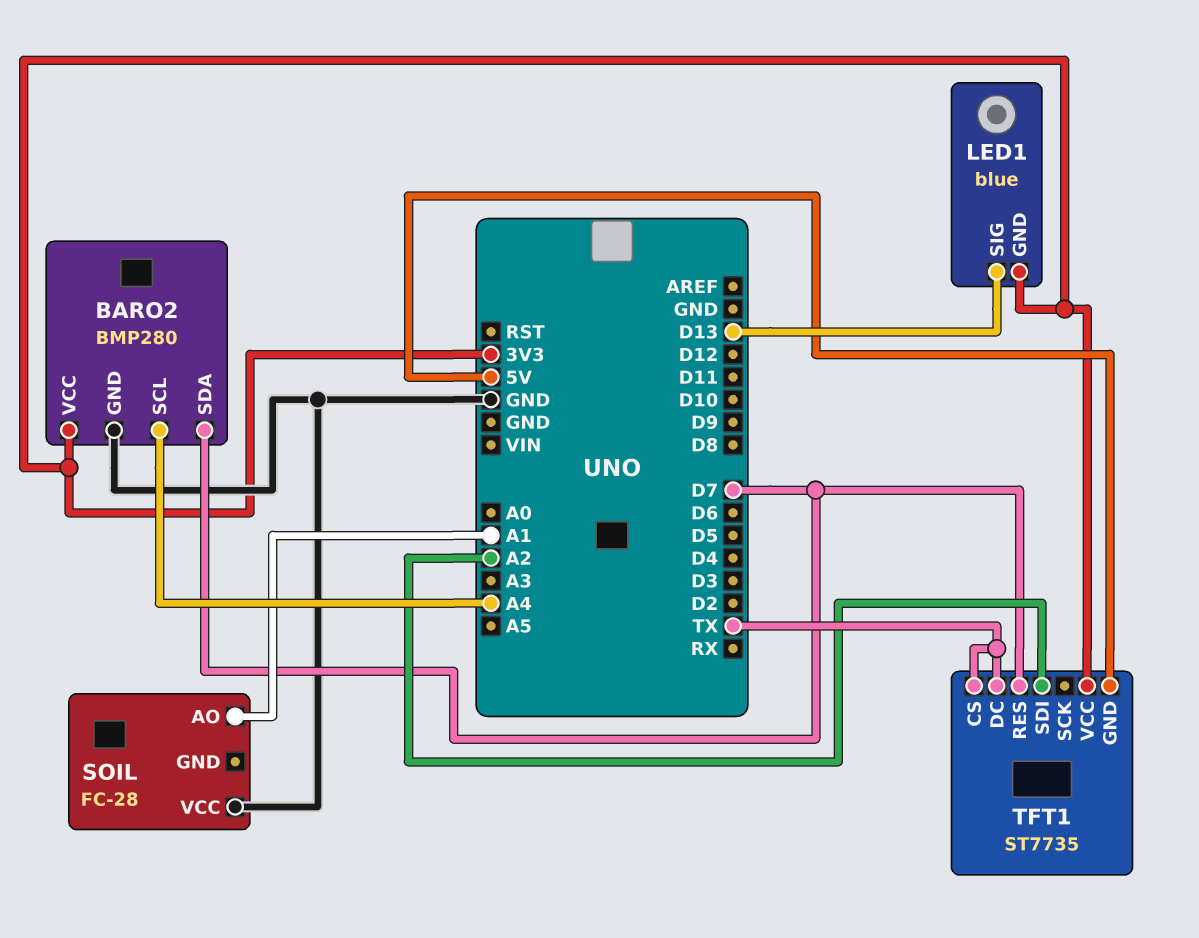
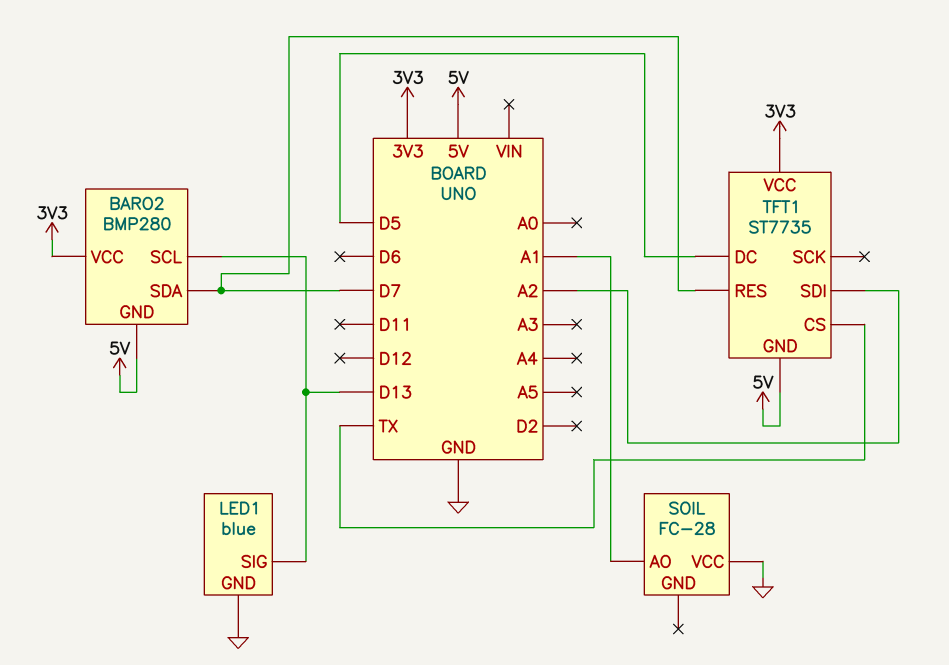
BARO2 pin GND: GND -> 5V
BARO2 pin SCL: A4 -> D13
LED1 pin GND: 3V3 -> GND
TFT1 pin DC: TX -> D5

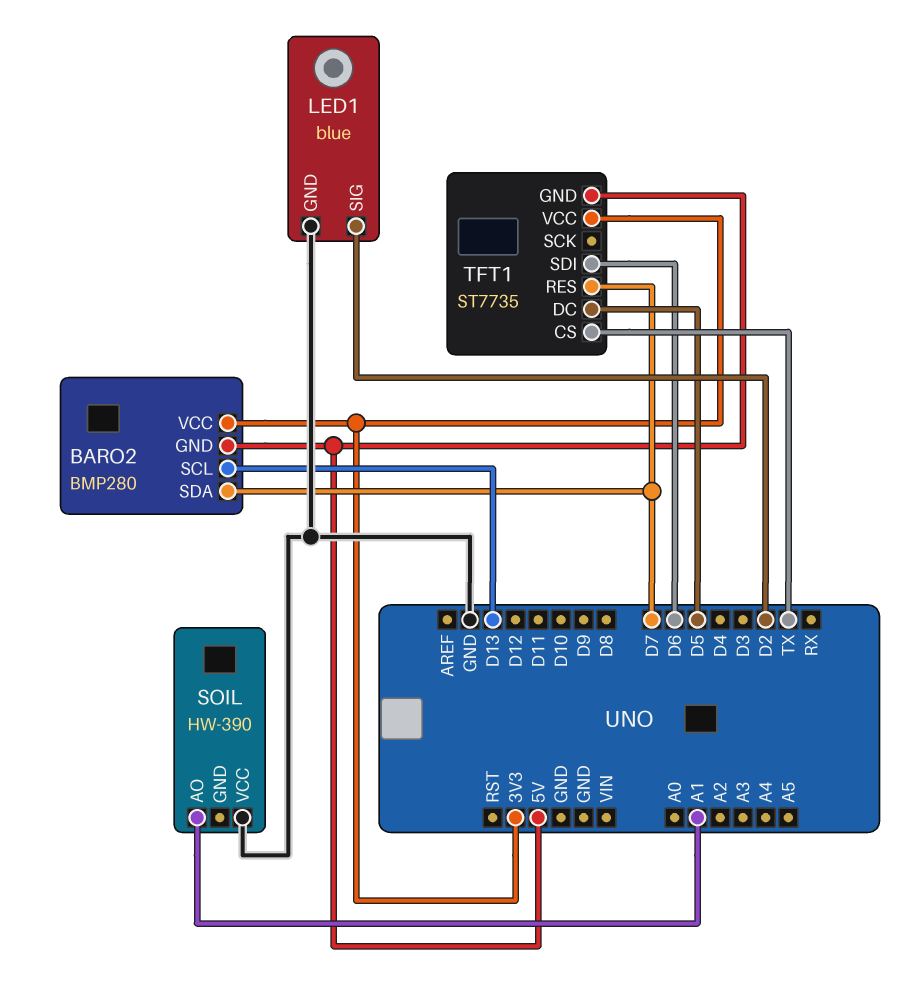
LED1 pin SIG: D13 -> D2
SOIL: FC-28 -> HW-390
TFT1 pin SDI: A2 -> D6

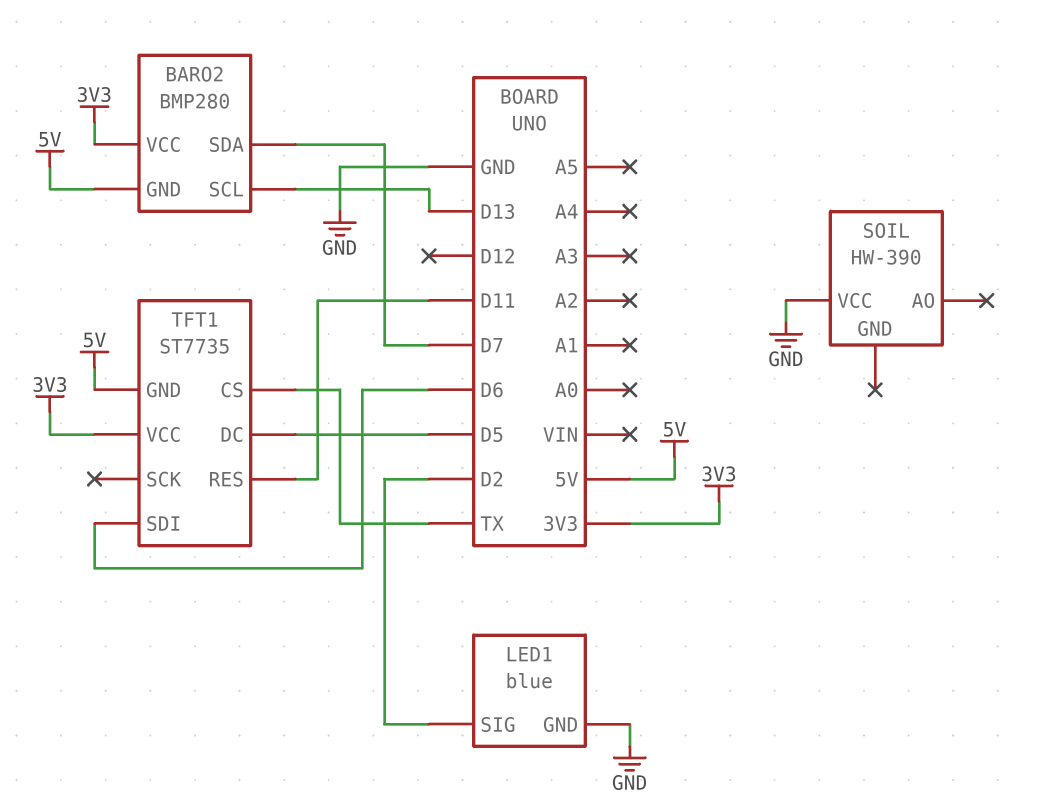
SOIL pin AO: A1 -> none
TFT1 pin RES: D7 -> D11

